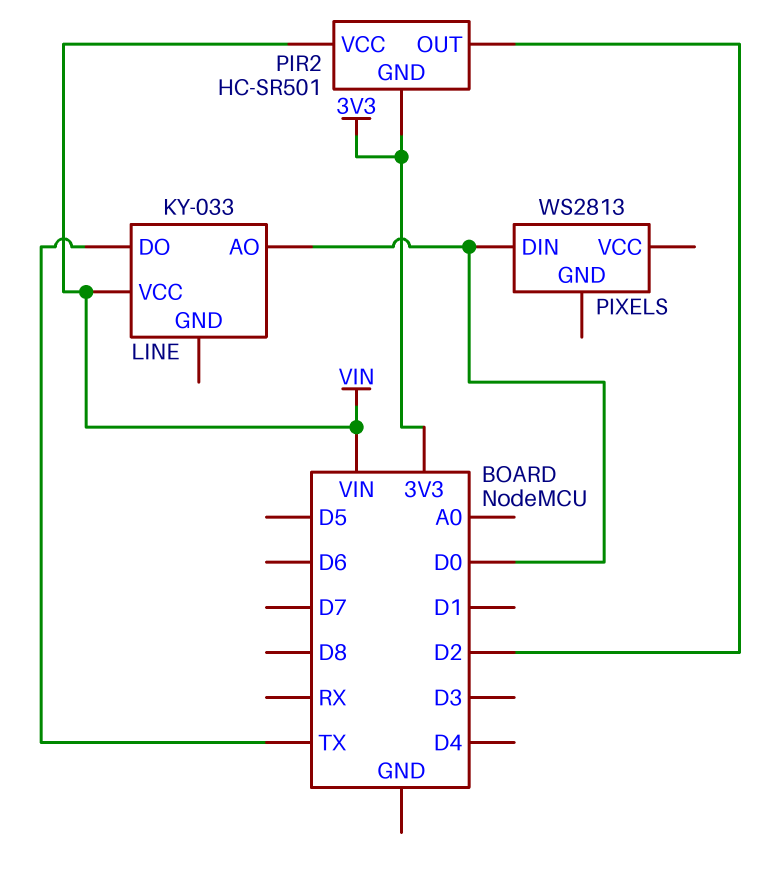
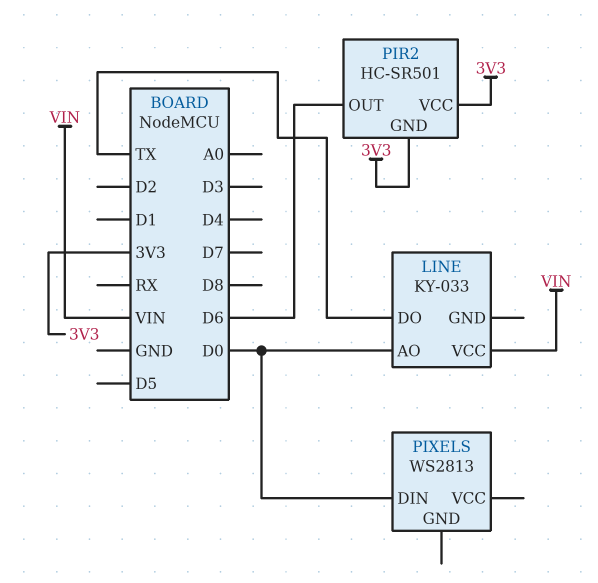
PIR2 pin OUT: D2 -> D6
PIR2 pin VCC: VIN -> 3V3

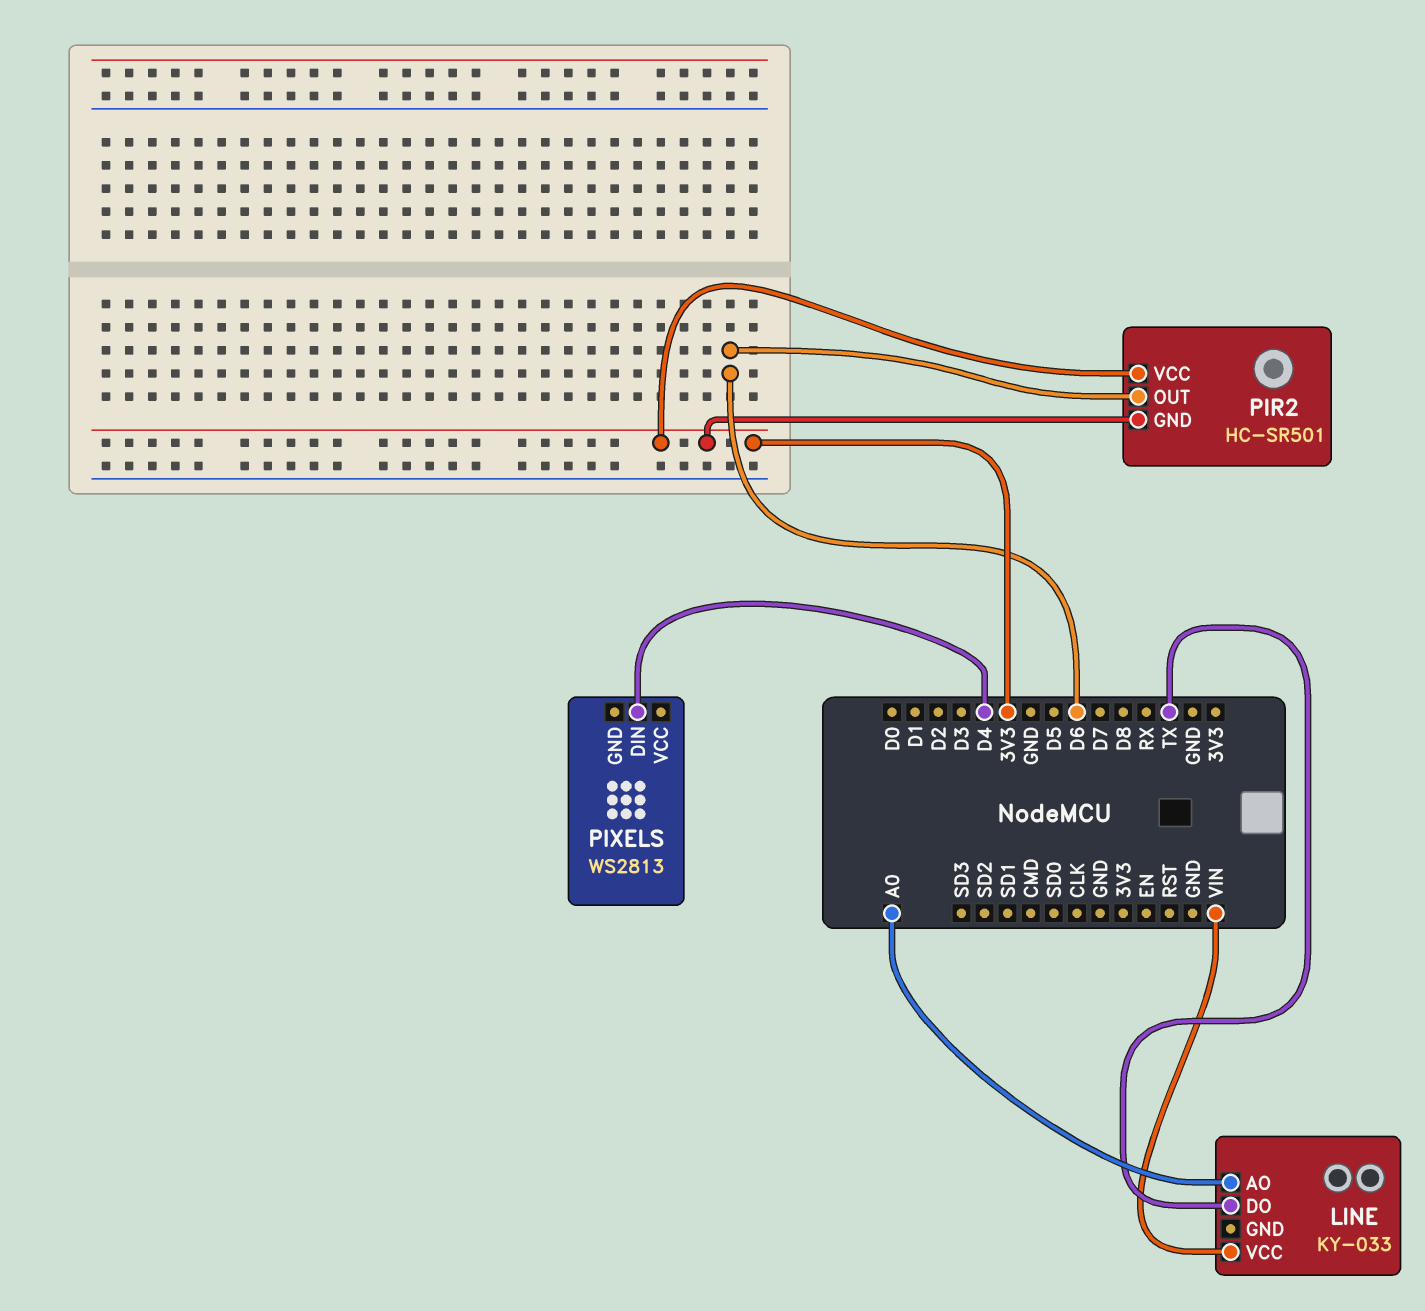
LINE pin AO: D0 -> A0
PIXELS pin DIN: D0 -> D4

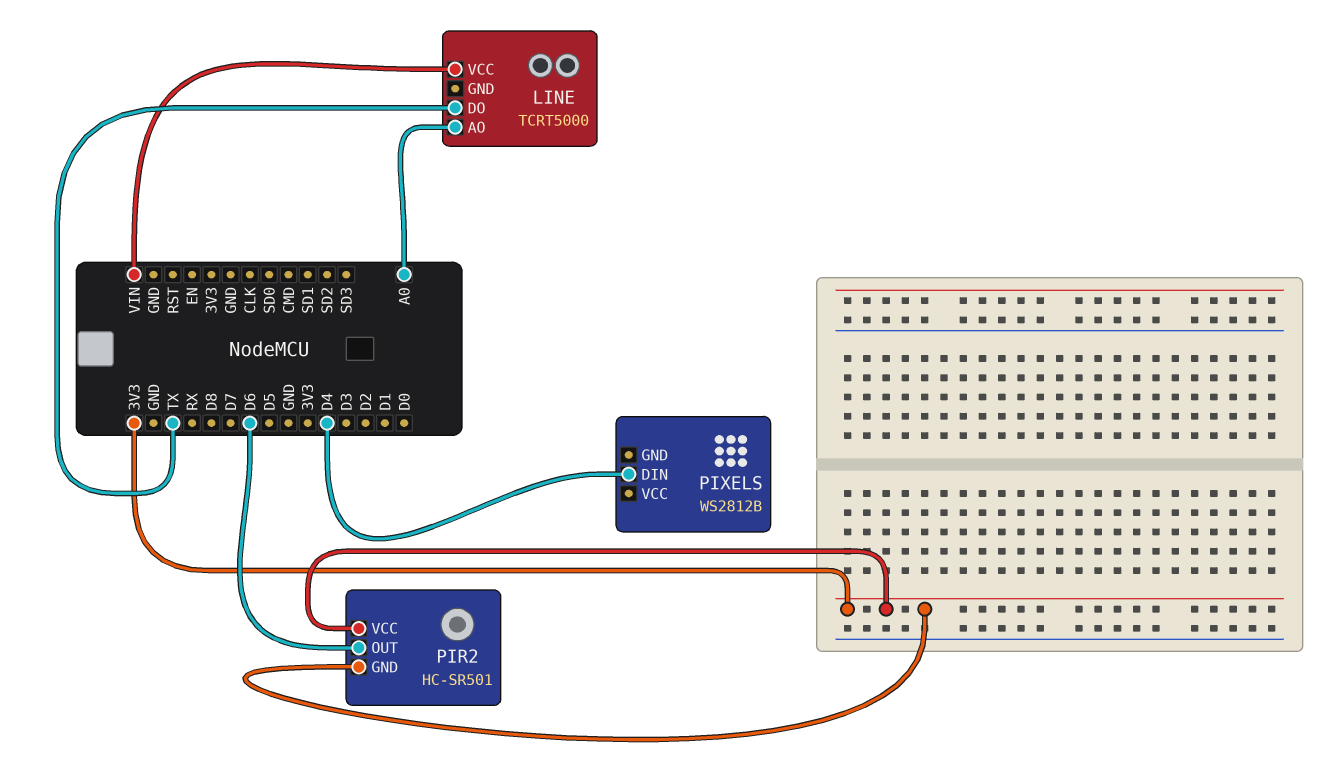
LINE: KY-033 -> TCRT5000
PIXELS: WS2813 -> WS2812B

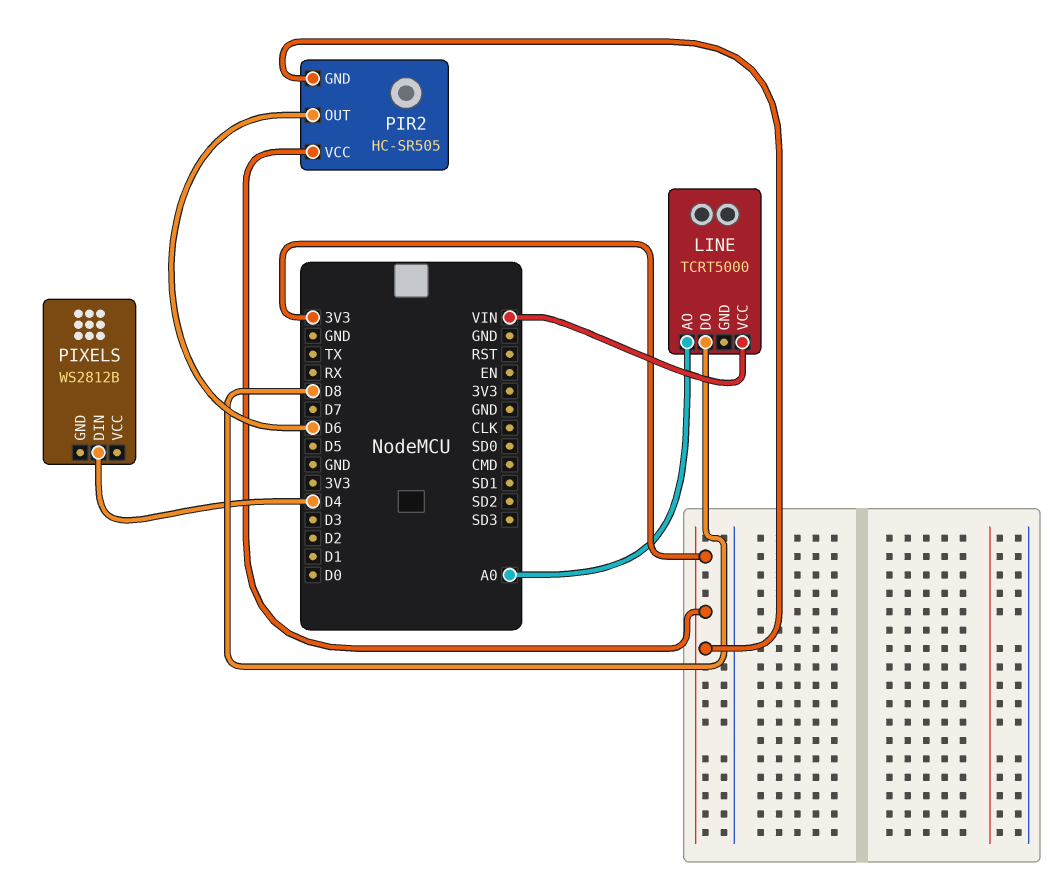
LINE pin DO: TX -> D8
PIR2: HC-SR501 -> HC-SR505

